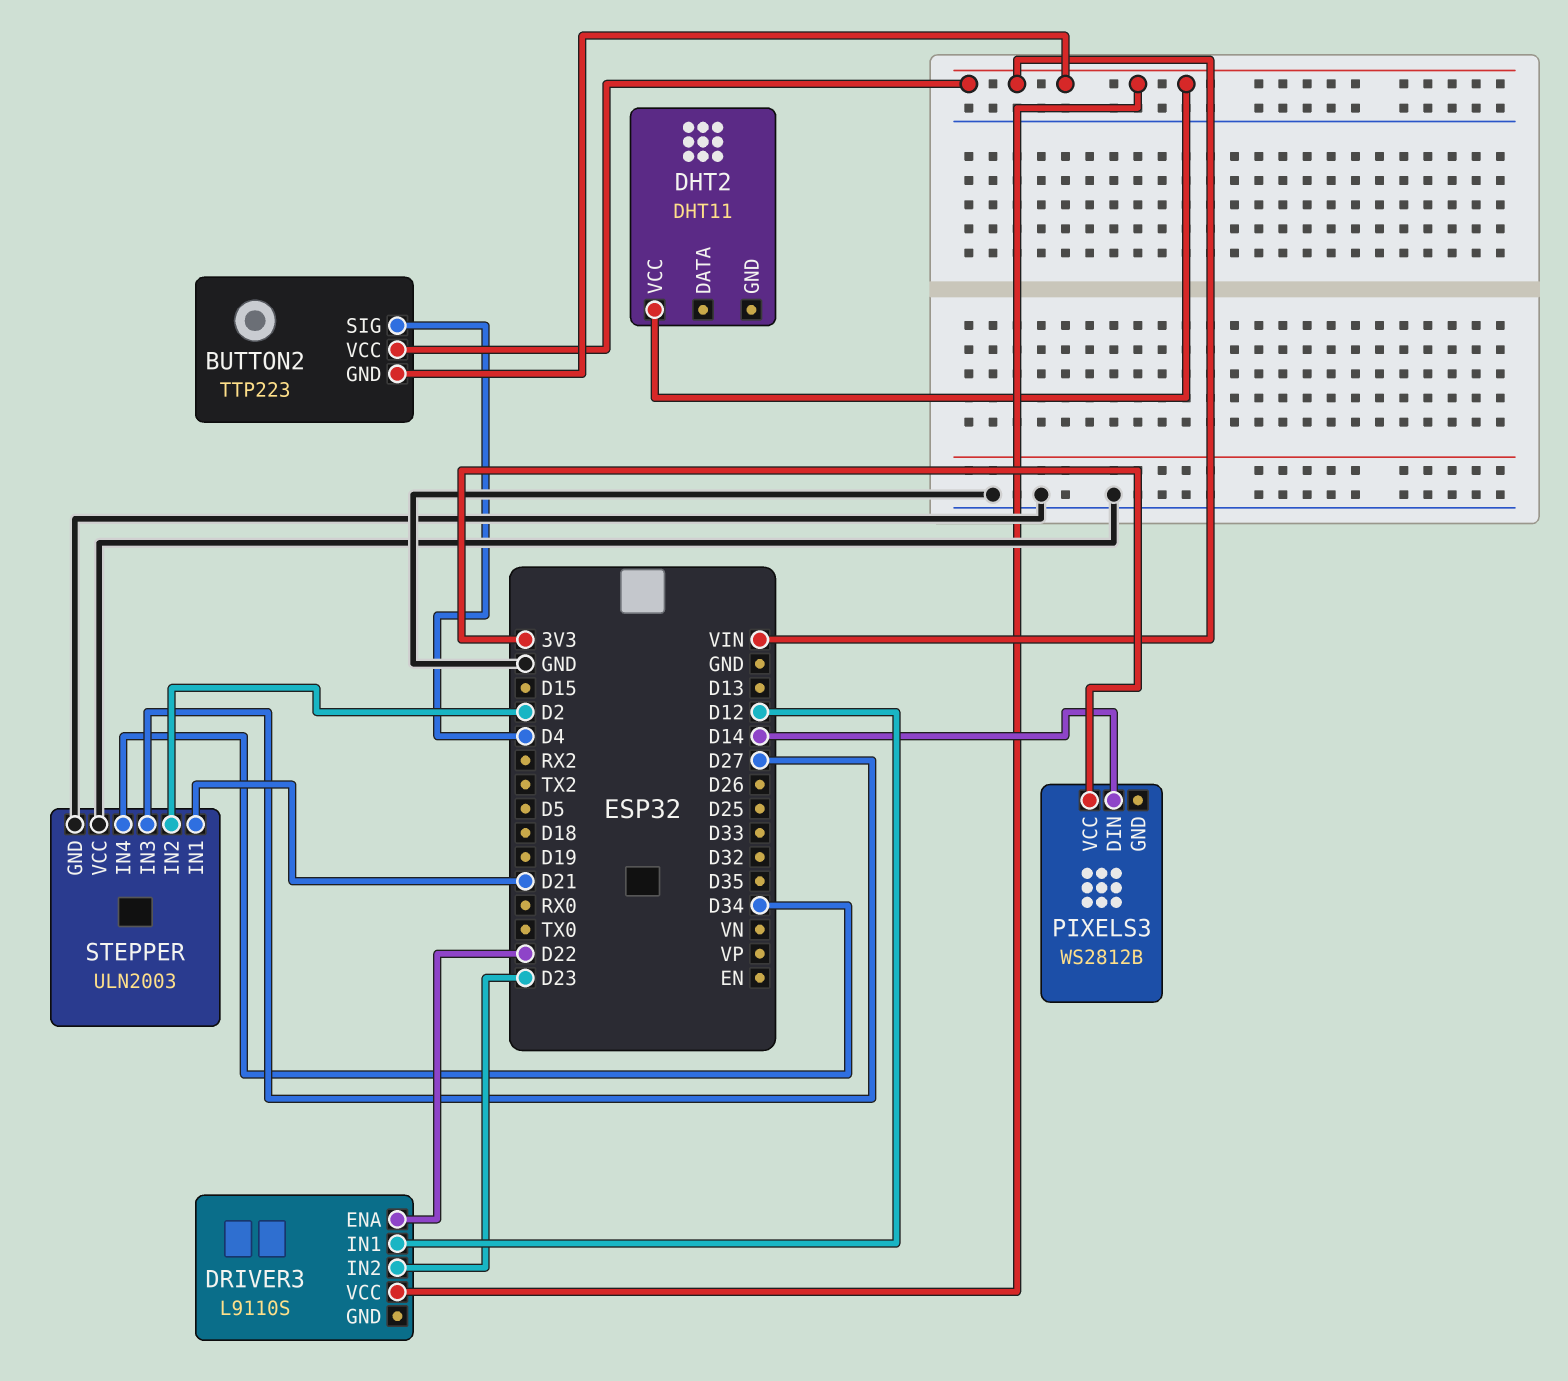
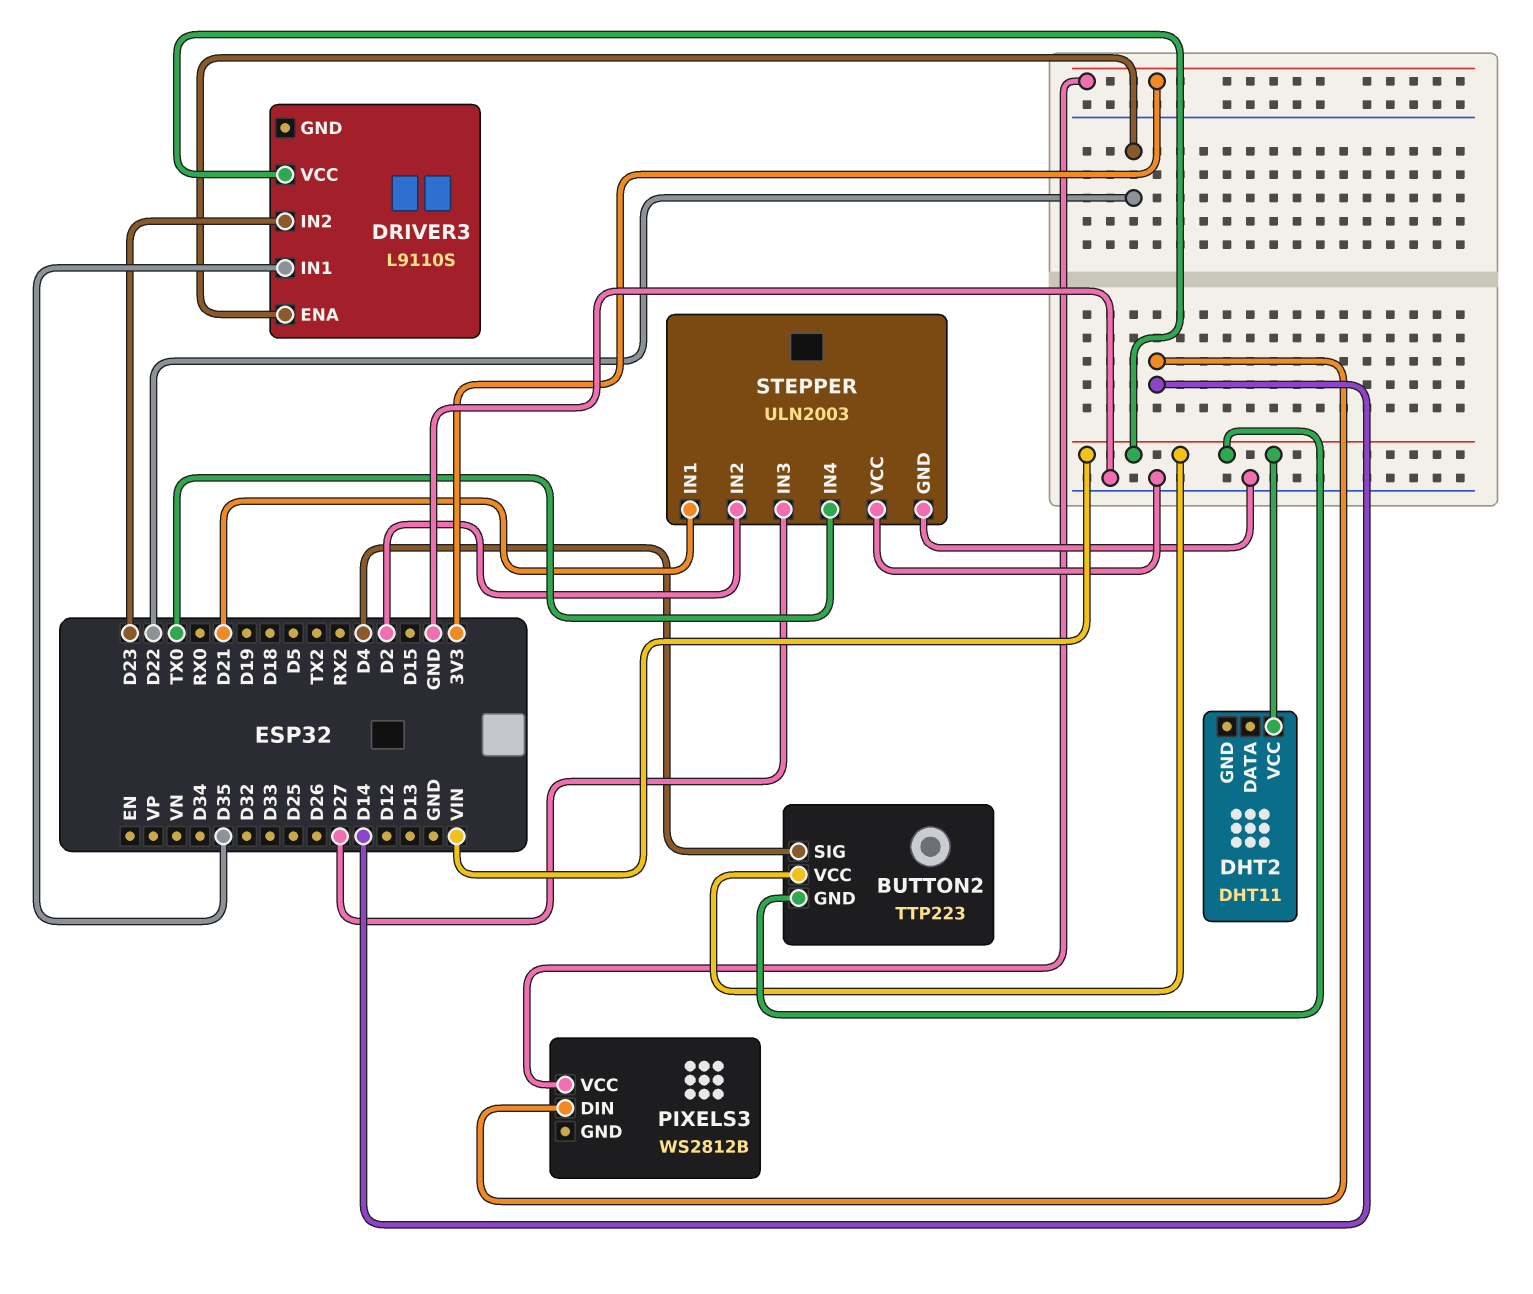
DRIVER3 pin IN1: D12 -> D35
STEPPER pin IN4: D34 -> TX0

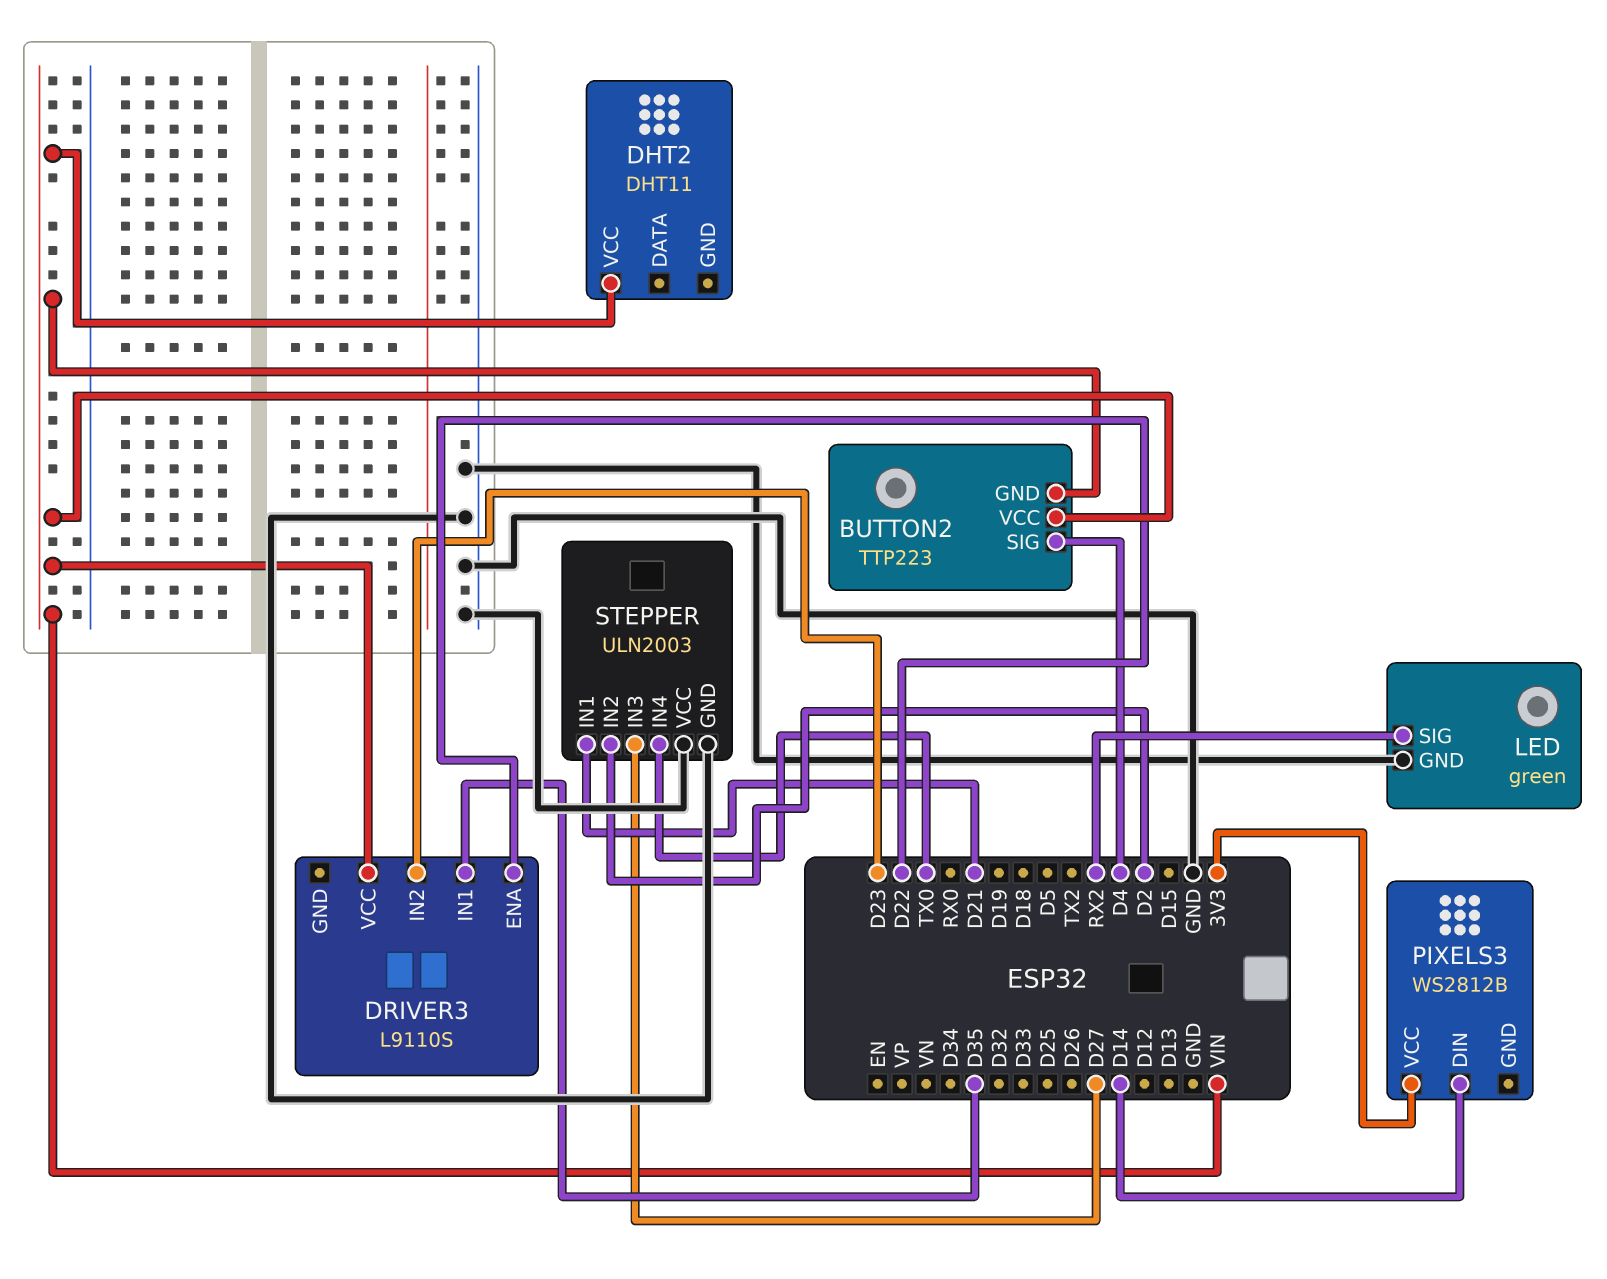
LED: none -> green
LED pin GND: none -> GND
LED pin SIG: none -> RX2

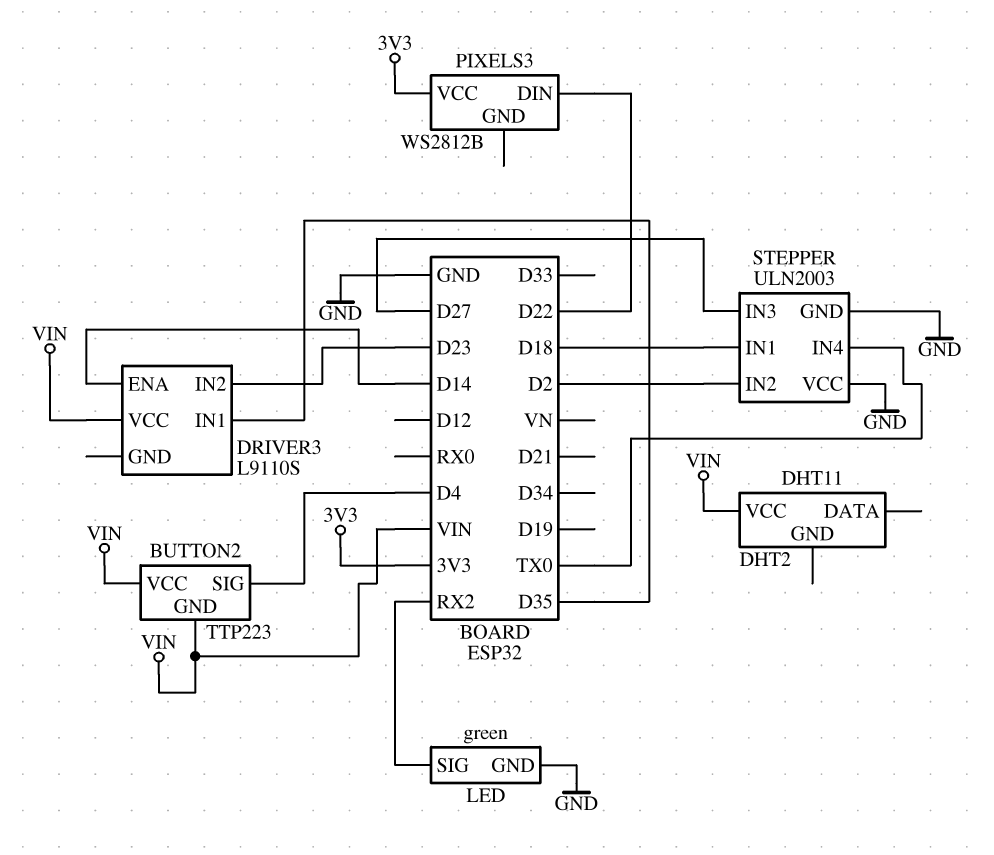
DRIVER3 pin ENA: D22 -> D14
PIXELS3 pin DIN: D14 -> D22
STEPPER pin IN1: D21 -> D18

